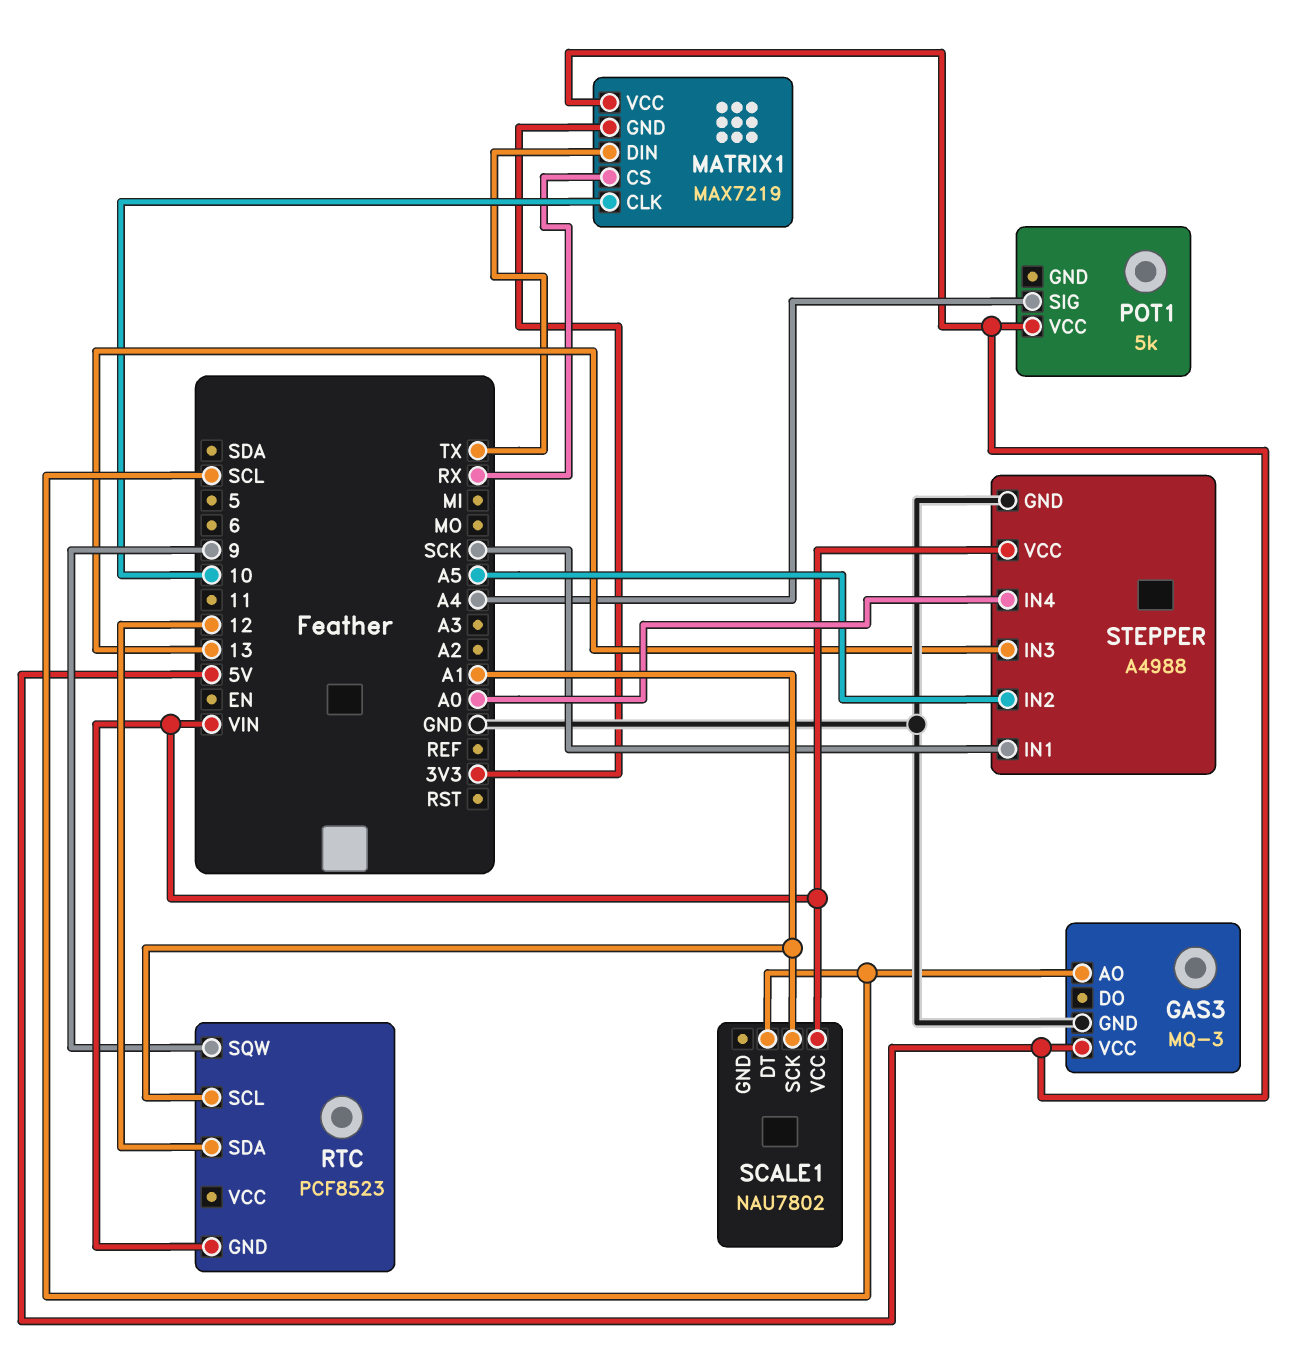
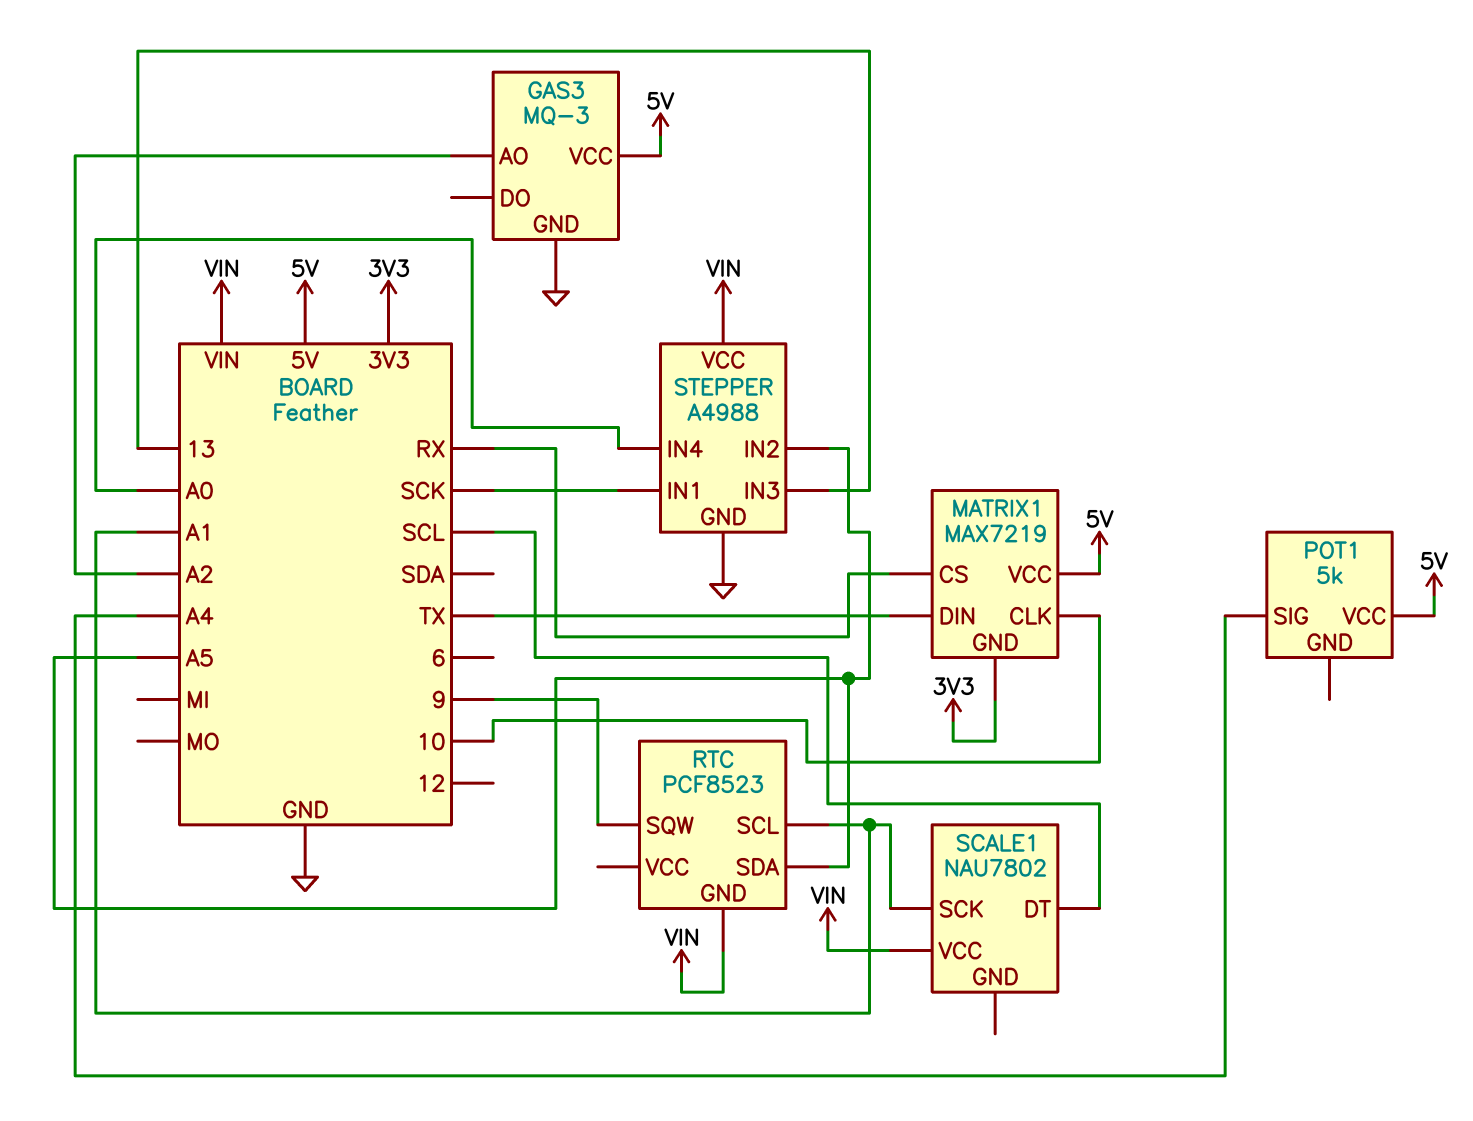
GAS3 pin AO: SCL -> A2
RTC pin SDA: 12 -> A5

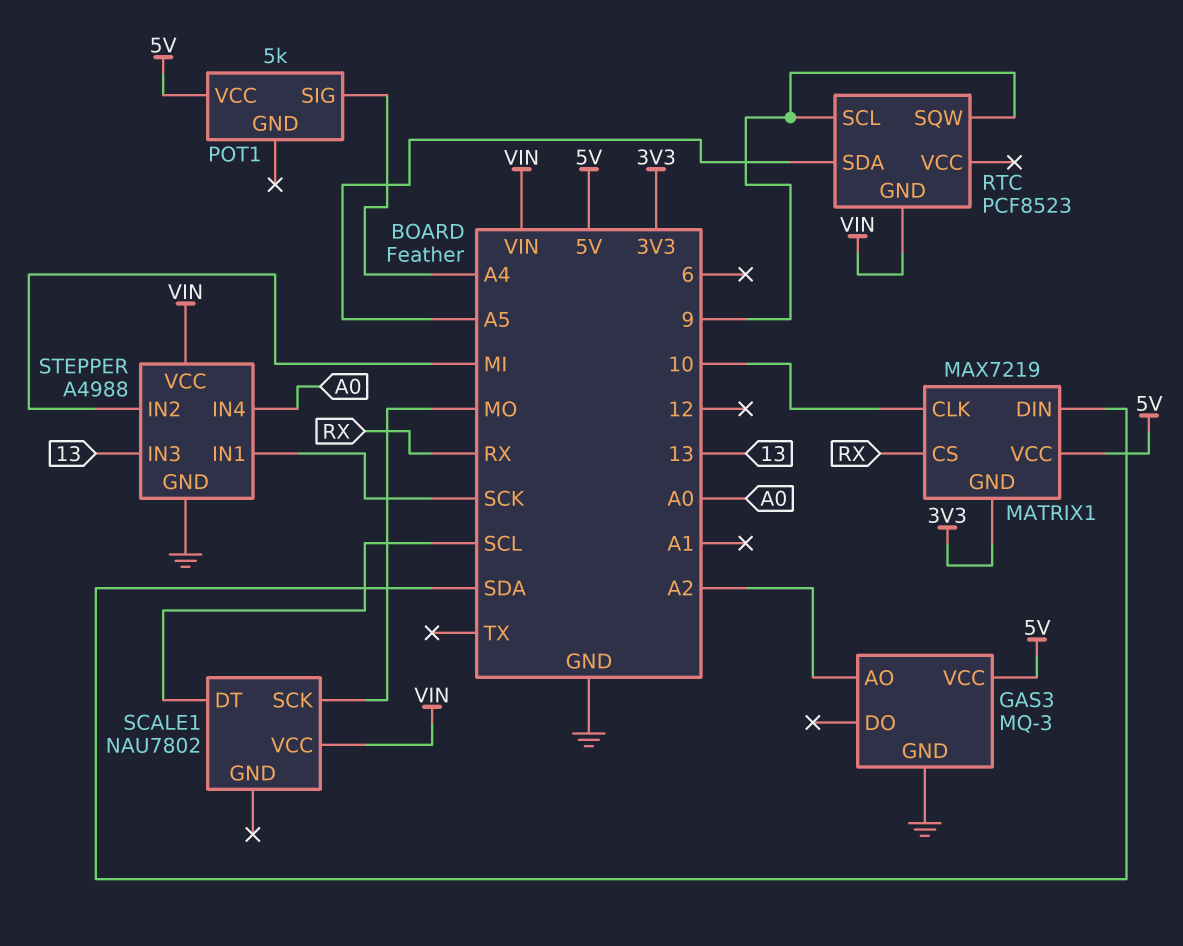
MATRIX1 pin DIN: TX -> SDA
RTC pin SCL: A1 -> 9
SCALE1 pin SCK: A1 -> MO
STEPPER pin IN2: A5 -> MI

